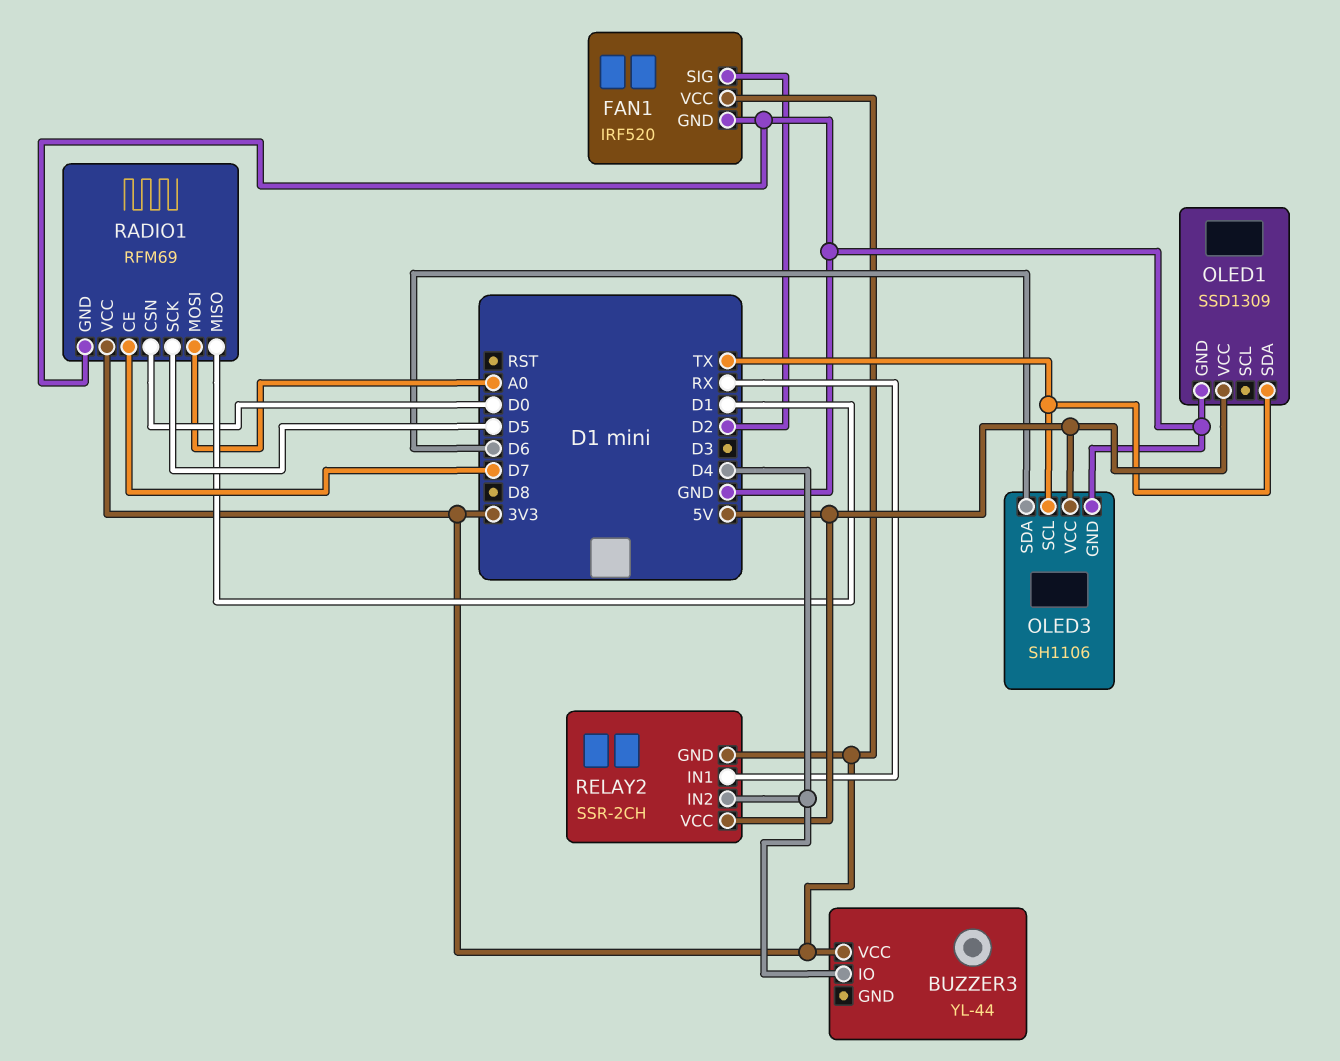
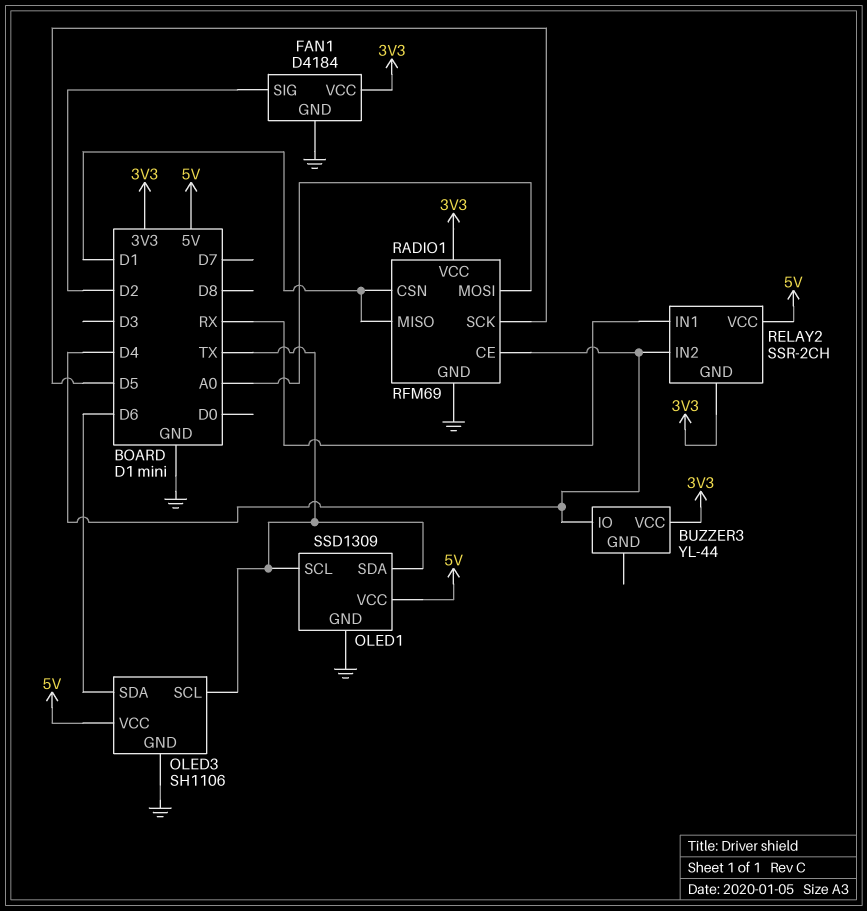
FAN1: IRF520 -> D4184
OLED1 pin SCL: none -> TX
RADIO1 pin CE: D7 -> D4
RADIO1 pin CSN: D0 -> D1

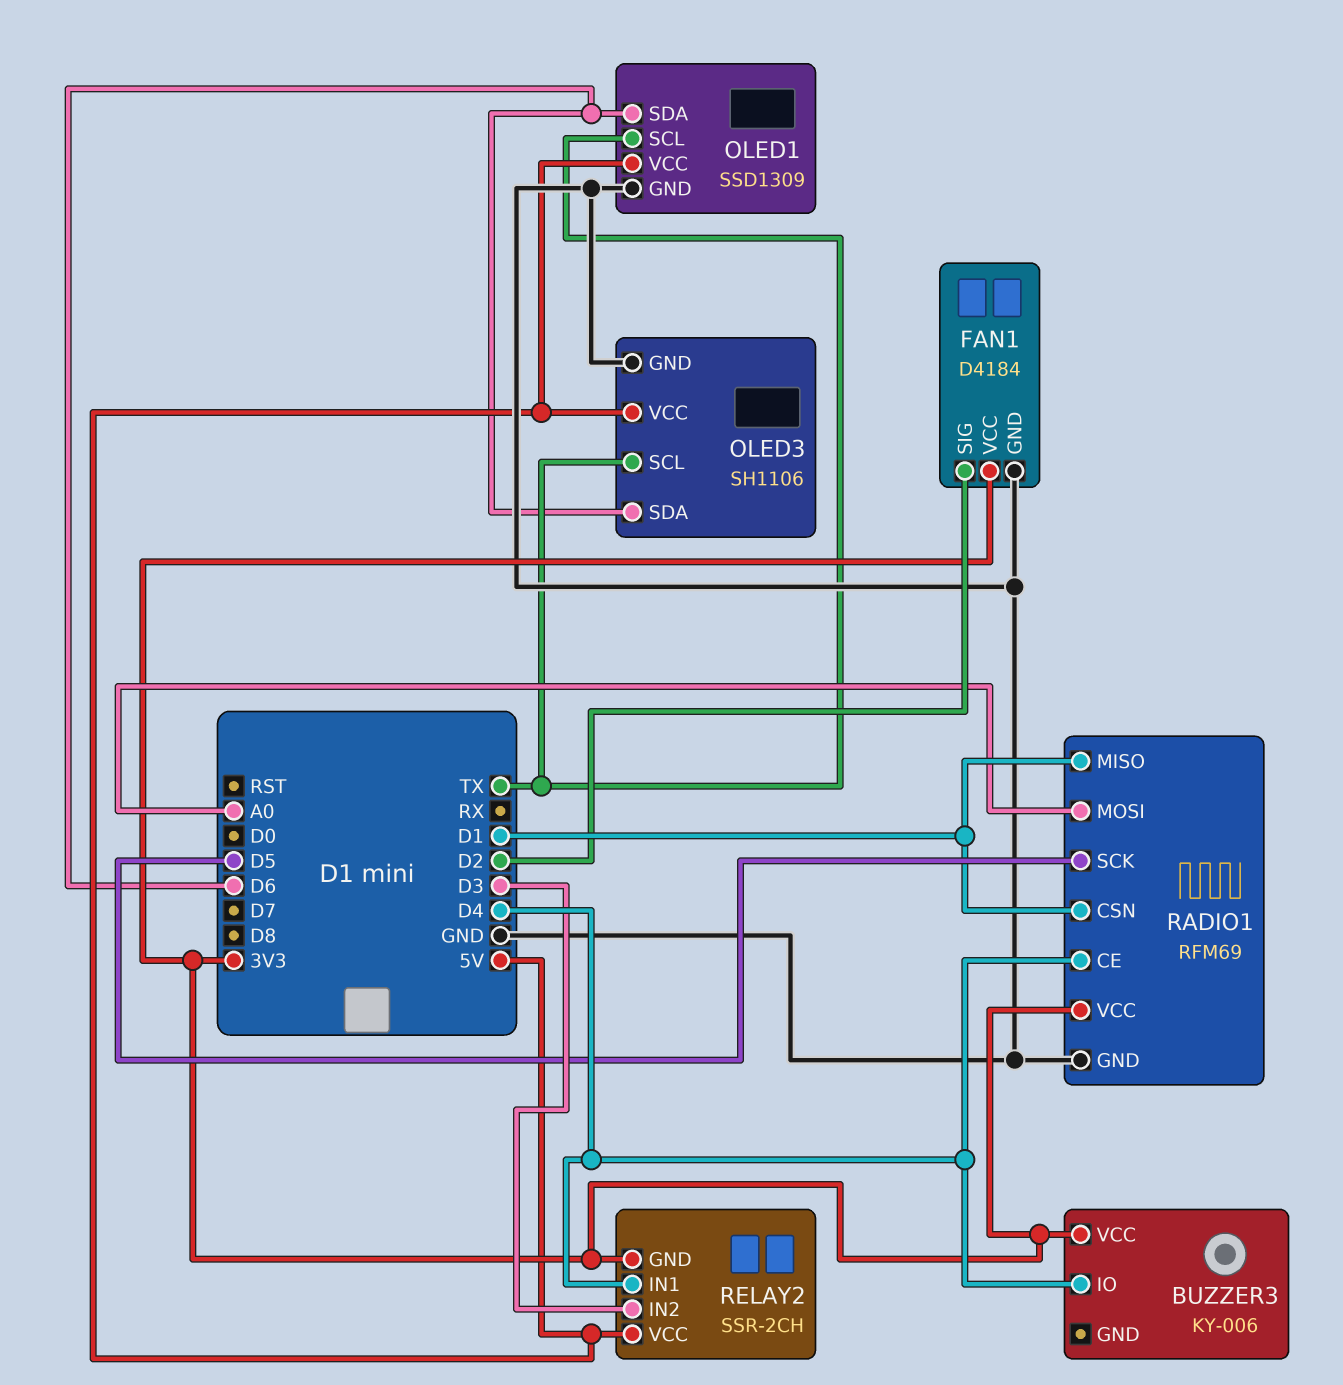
BUZZER3: YL-44 -> KY-006
OLED1 pin SDA: TX -> D6
RELAY2 pin IN1: RX -> D4
RELAY2 pin IN2: D4 -> D3

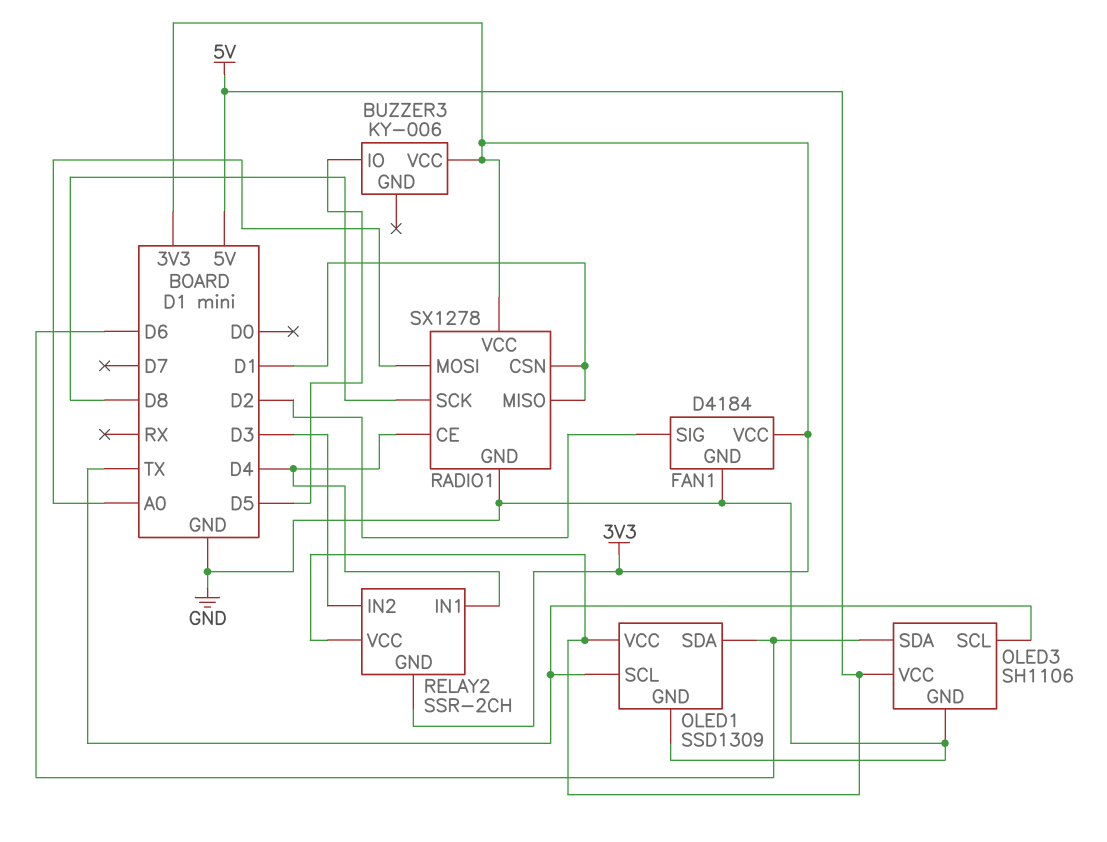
BUZZER3 pin IO: D4 -> D5
RADIO1: RFM69 -> SX1278
RADIO1 pin SCK: D5 -> D8

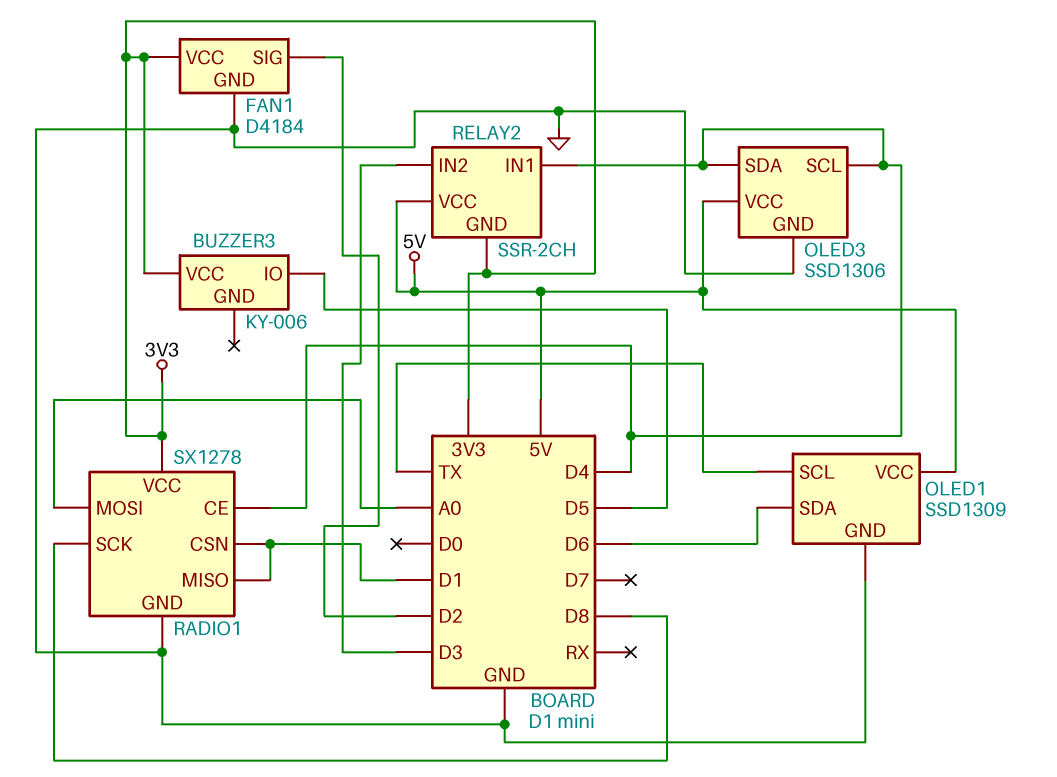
OLED3: SH1106 -> SSD1306
OLED3 pin SCL: TX -> D4
OLED3 pin SDA: D6 -> D4

